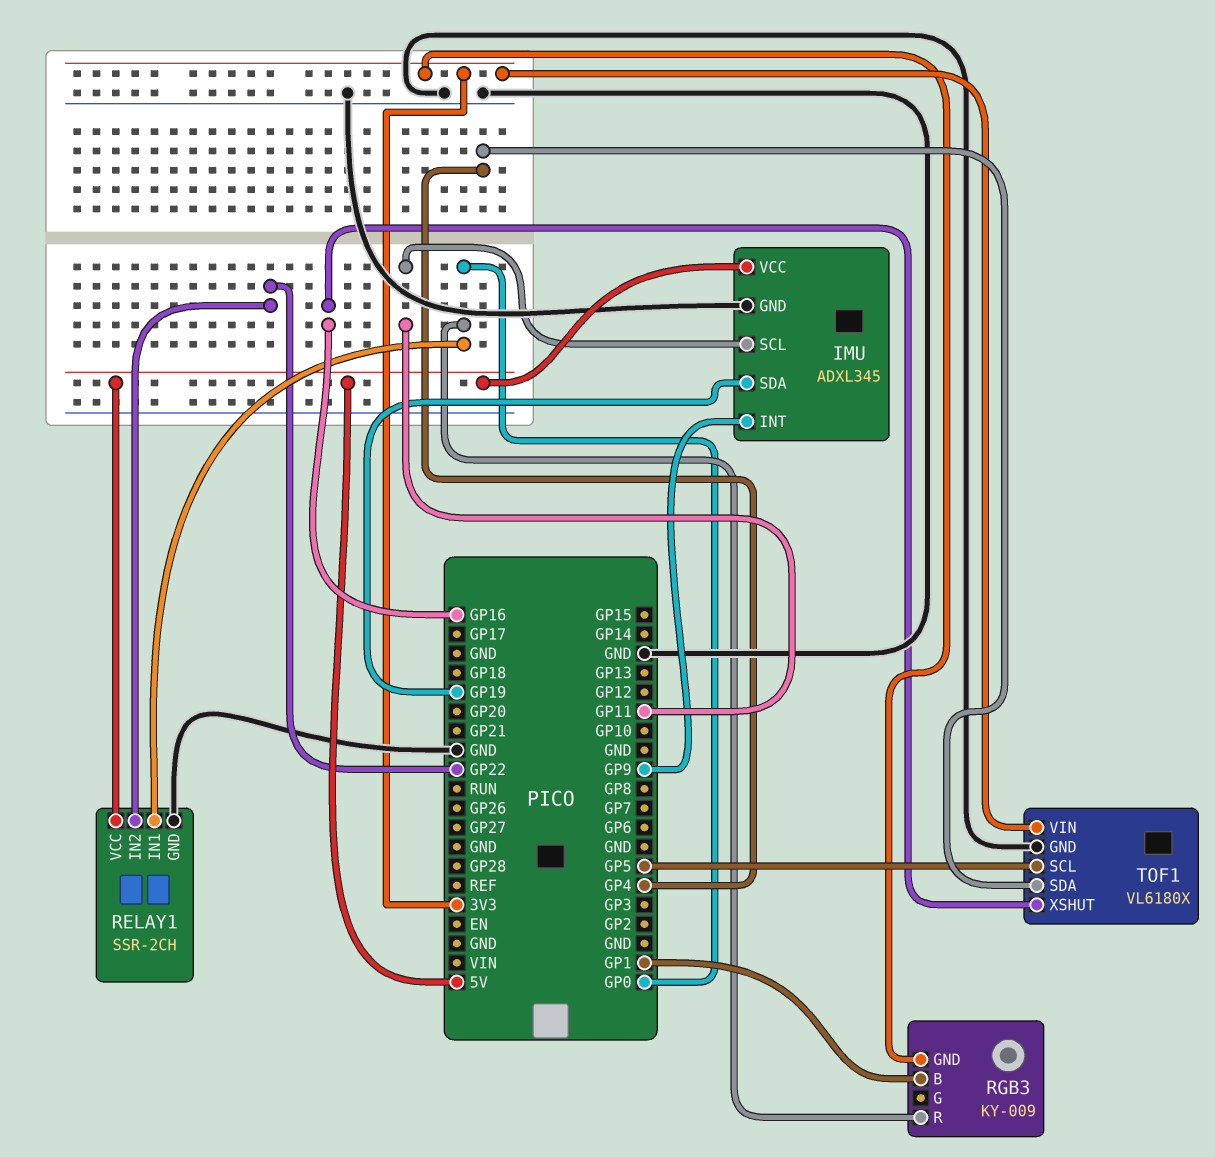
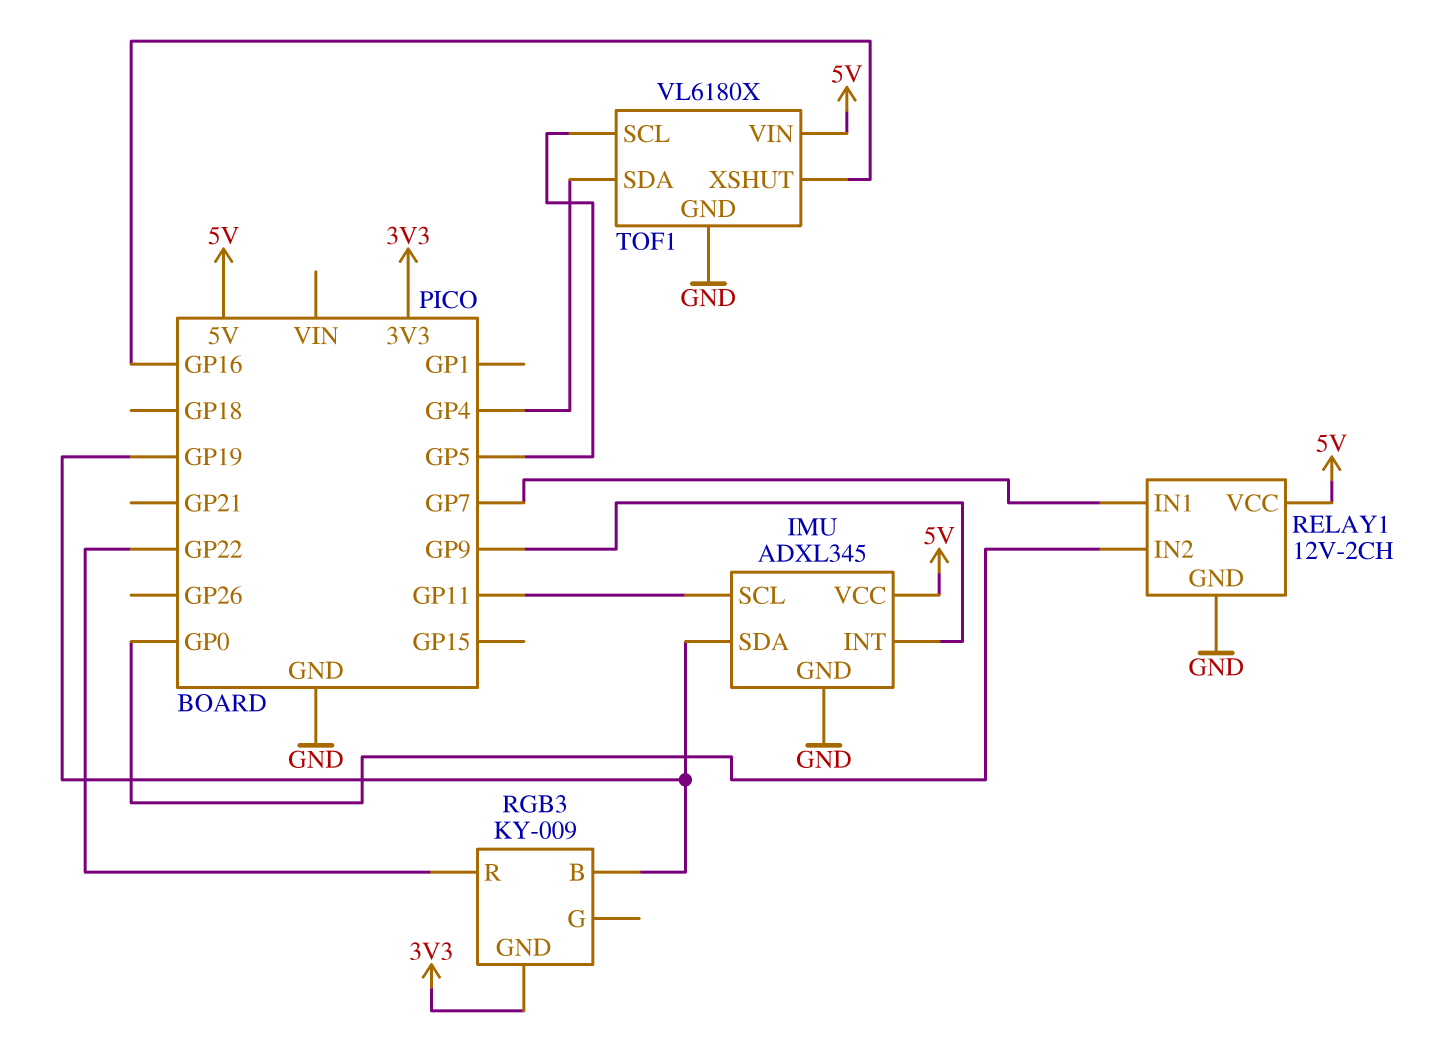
RELAY1: SSR-2CH -> 12V-2CH
RELAY1 pin IN1: GP0 -> GP7
RELAY1 pin IN2: GP22 -> GP0
RGB3 pin B: GP1 -> GP19
RGB3 pin R: GP0 -> GP22
TOF1 pin VIN: 3V3 -> 5V

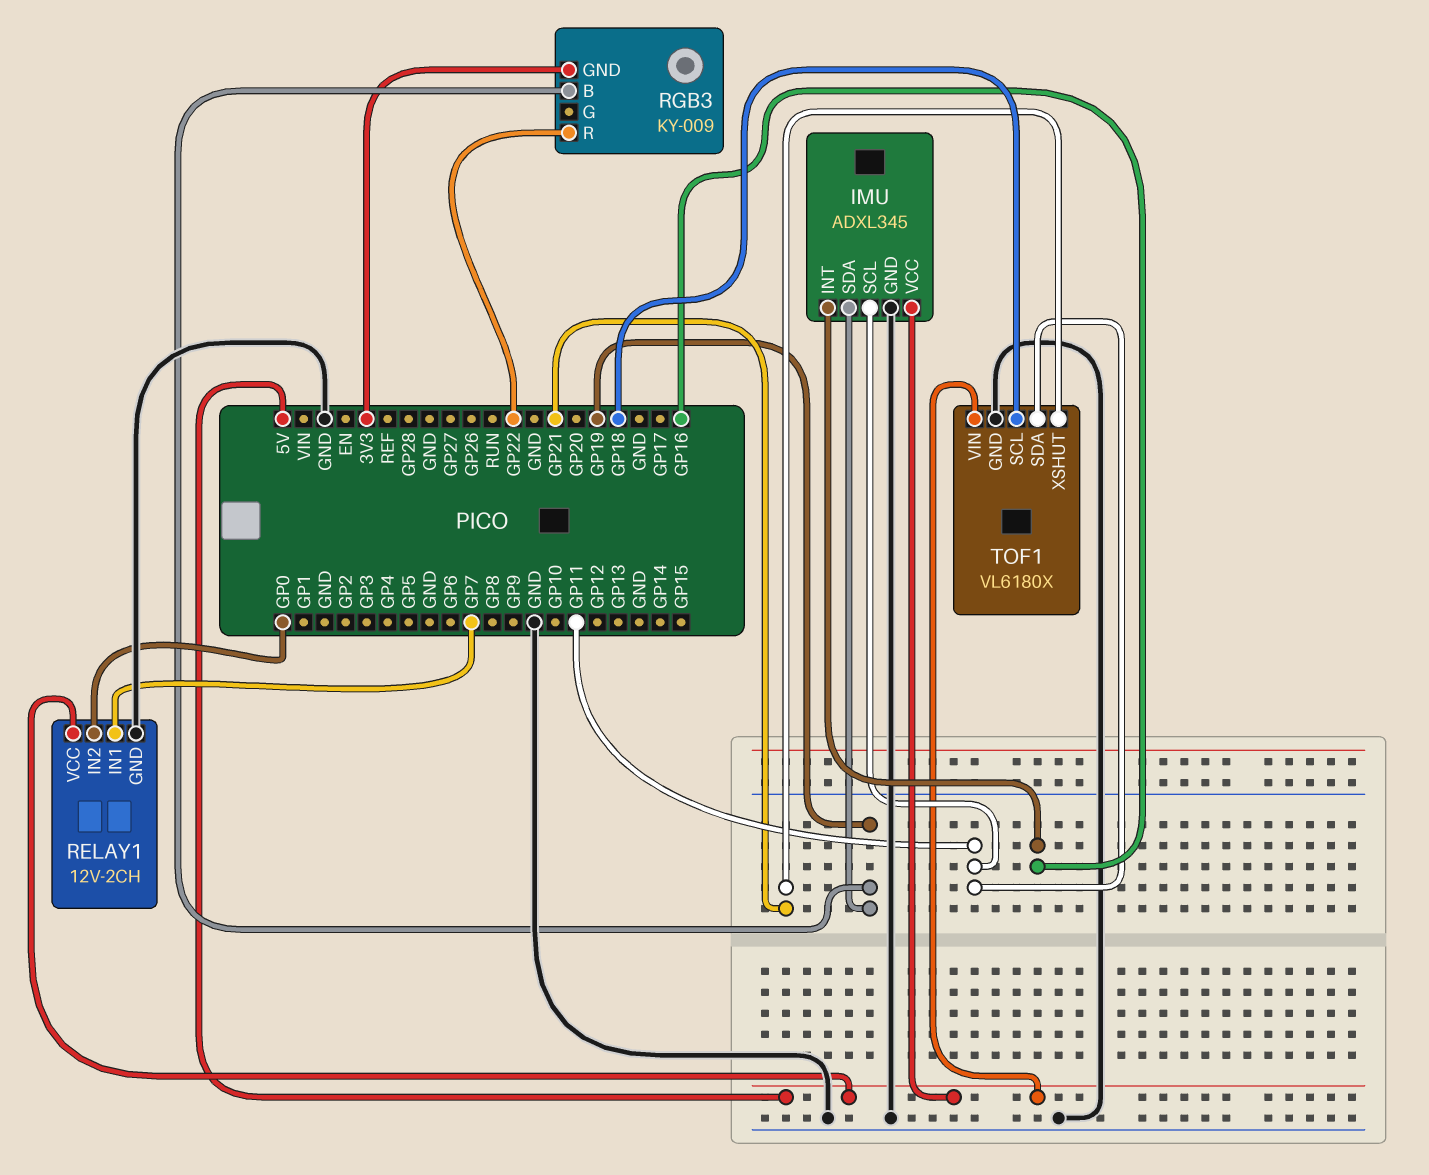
IMU pin INT: GP9 -> GP16
TOF1 pin SCL: GP5 -> GP18
TOF1 pin SDA: GP4 -> GP11
TOF1 pin XSHUT: GP16 -> GP21

